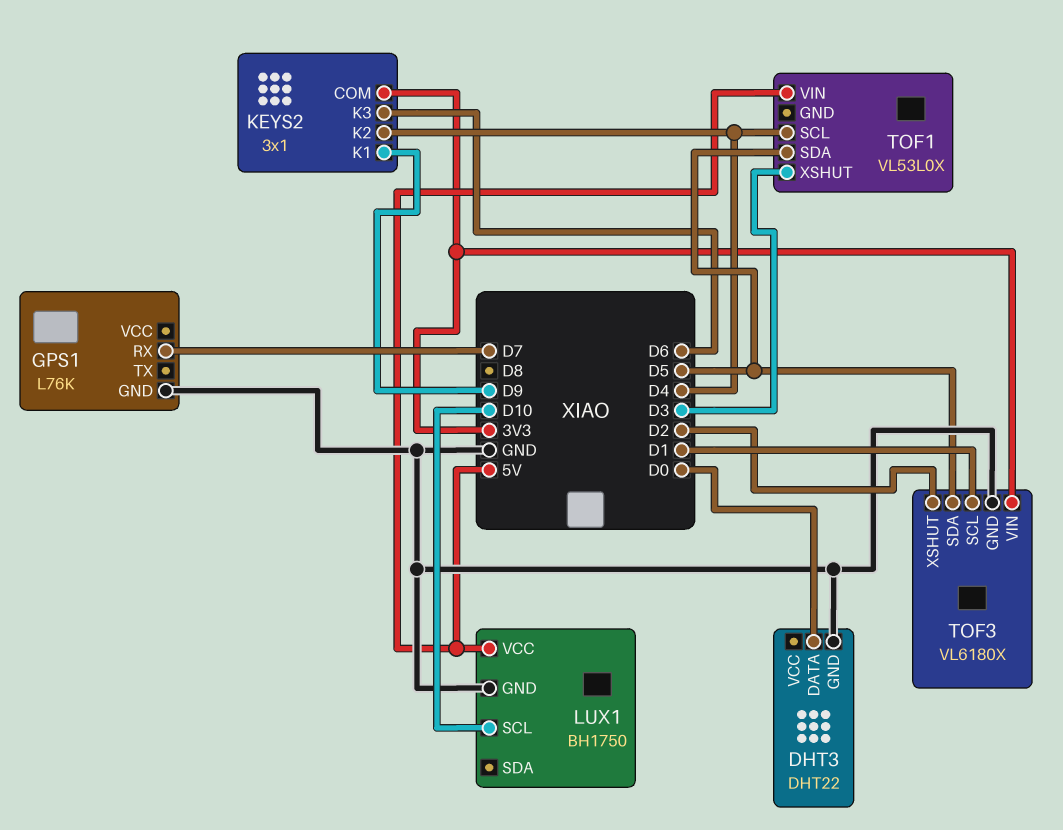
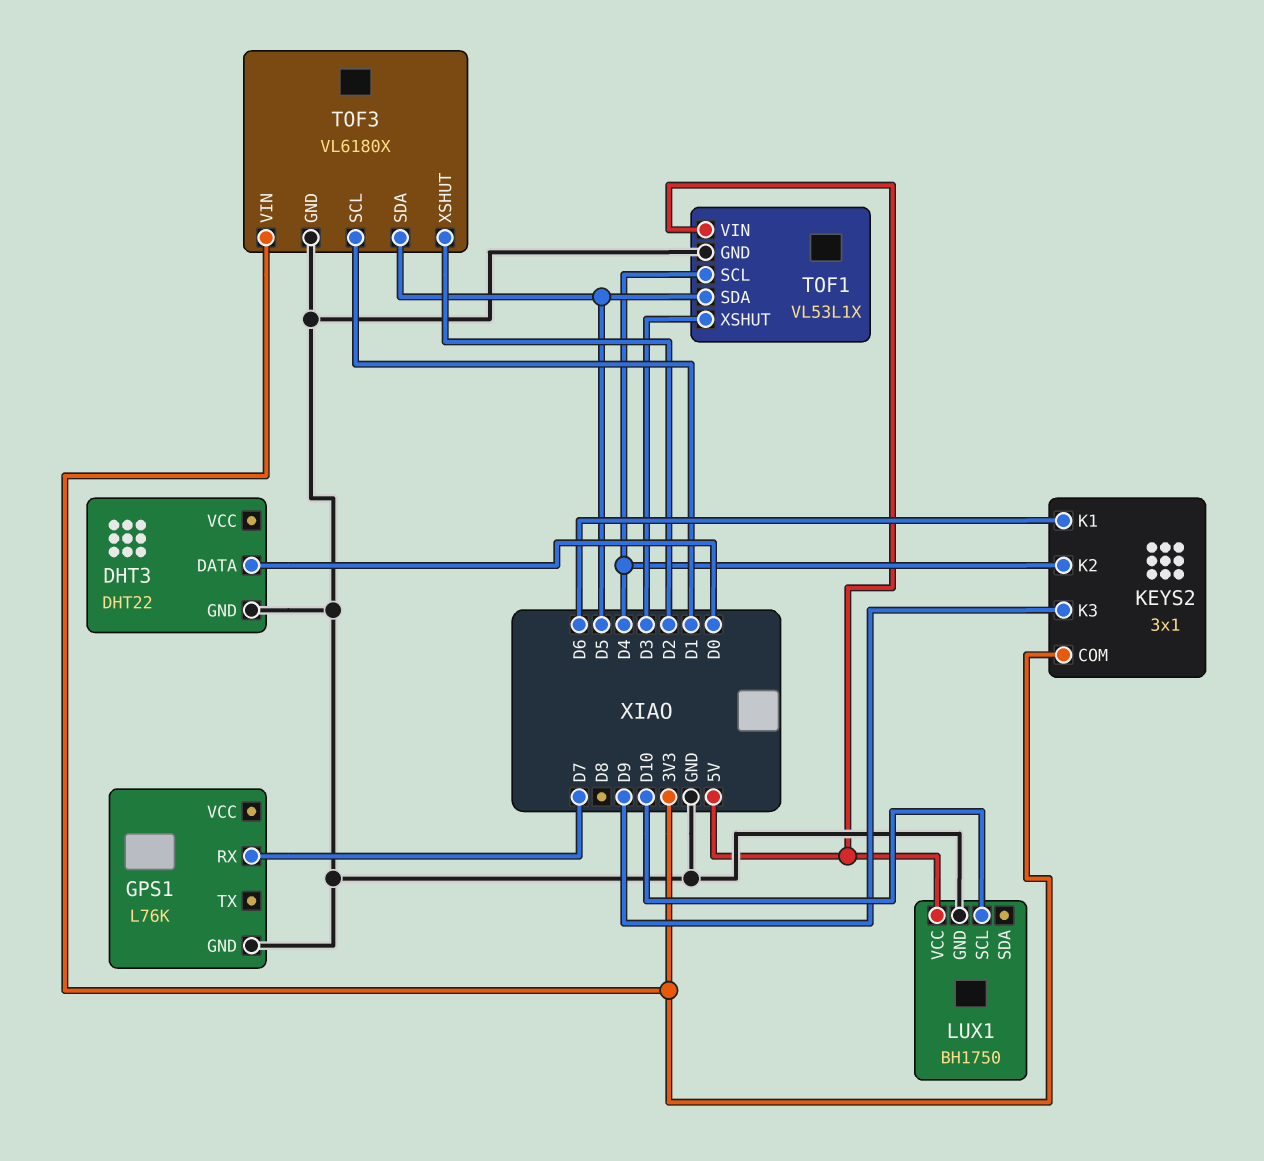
KEYS2 pin K1: D9 -> D6
KEYS2 pin K3: D6 -> D9
TOF1: VL53L0X -> VL53L1X
TOF1 pin GND: none -> GND

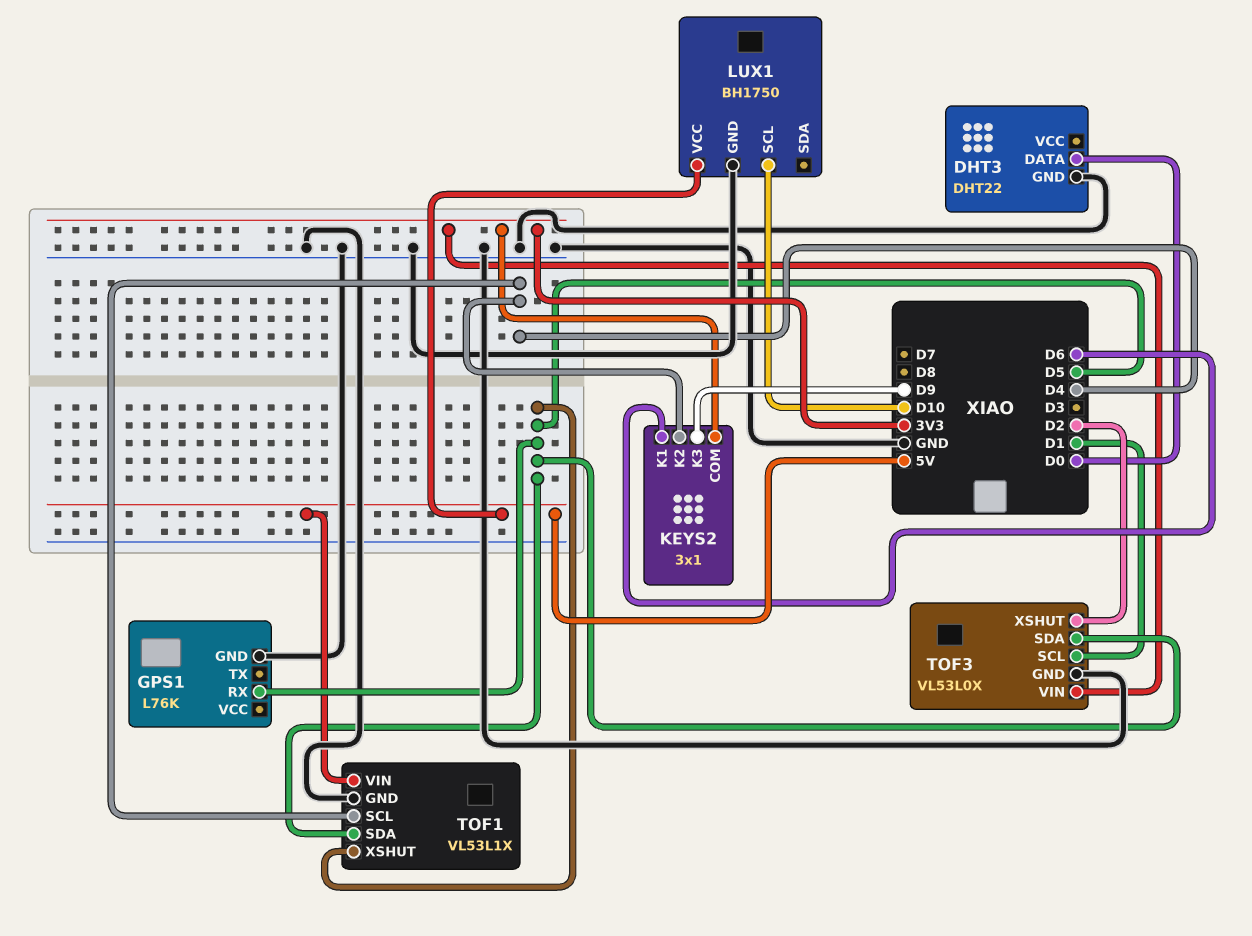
GPS1 pin RX: D7 -> D5
TOF1 pin XSHUT: D3 -> D5
TOF3: VL6180X -> VL53L0X

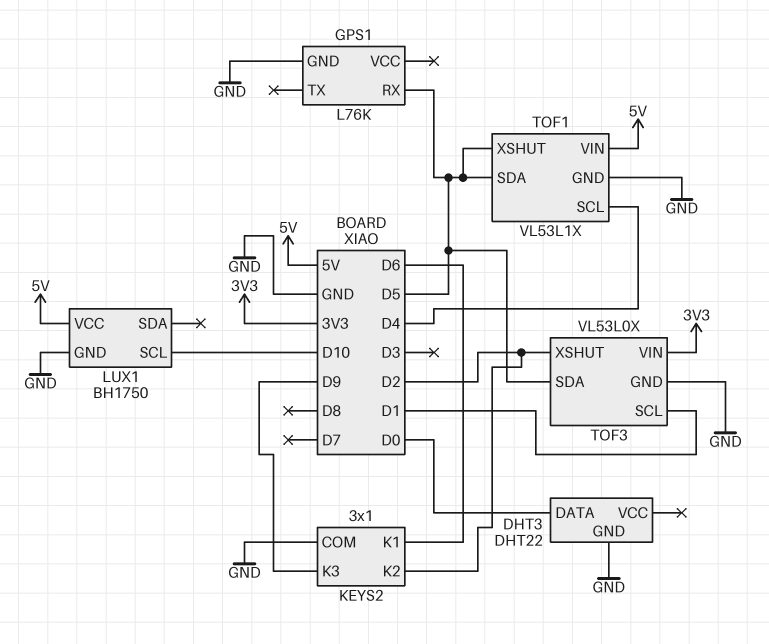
KEYS2 pin COM: 3V3 -> GND
KEYS2 pin K2: D4 -> D2

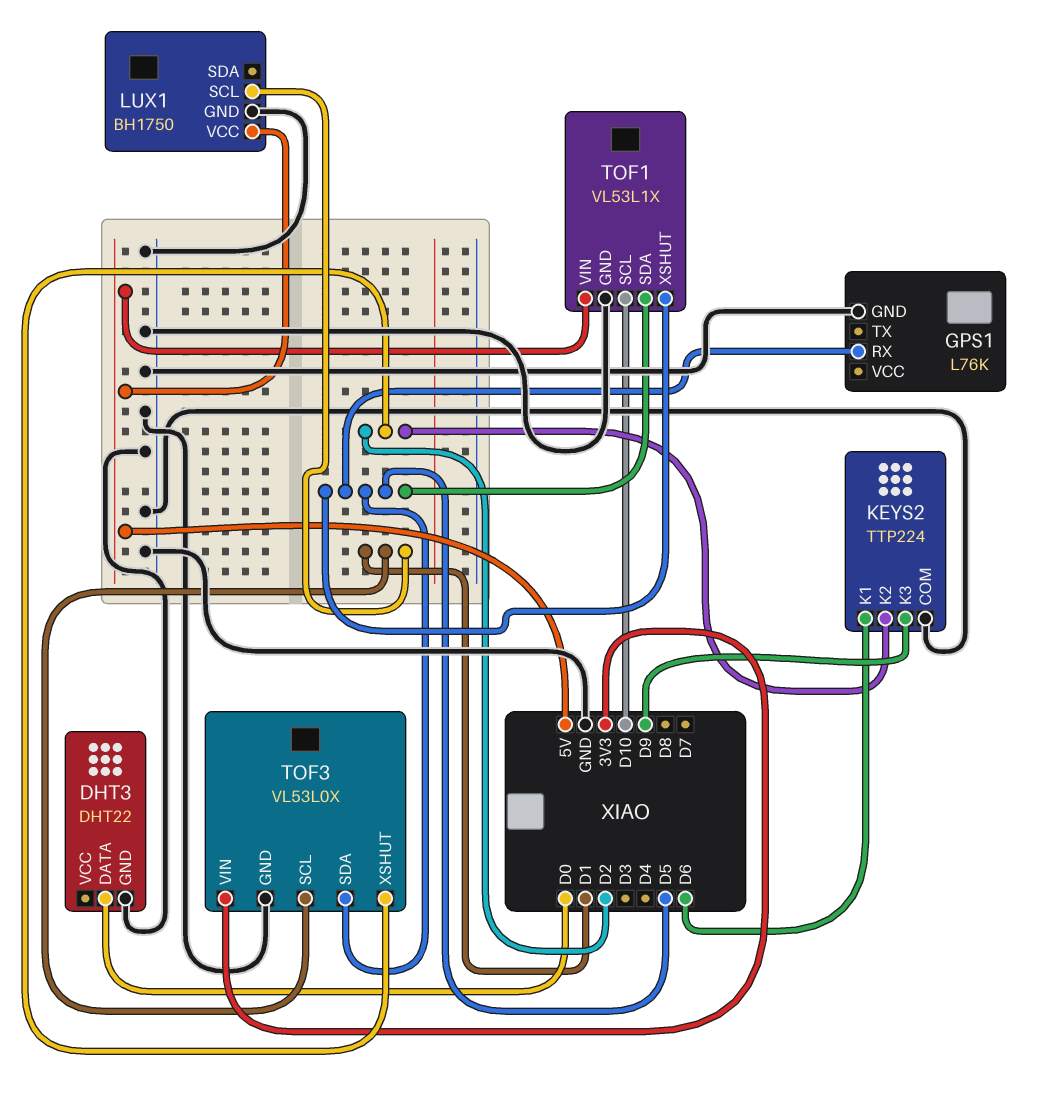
KEYS2: 3x1 -> TTP224
LUX1 pin SCL: D10 -> D1
TOF1 pin SCL: D4 -> D10

